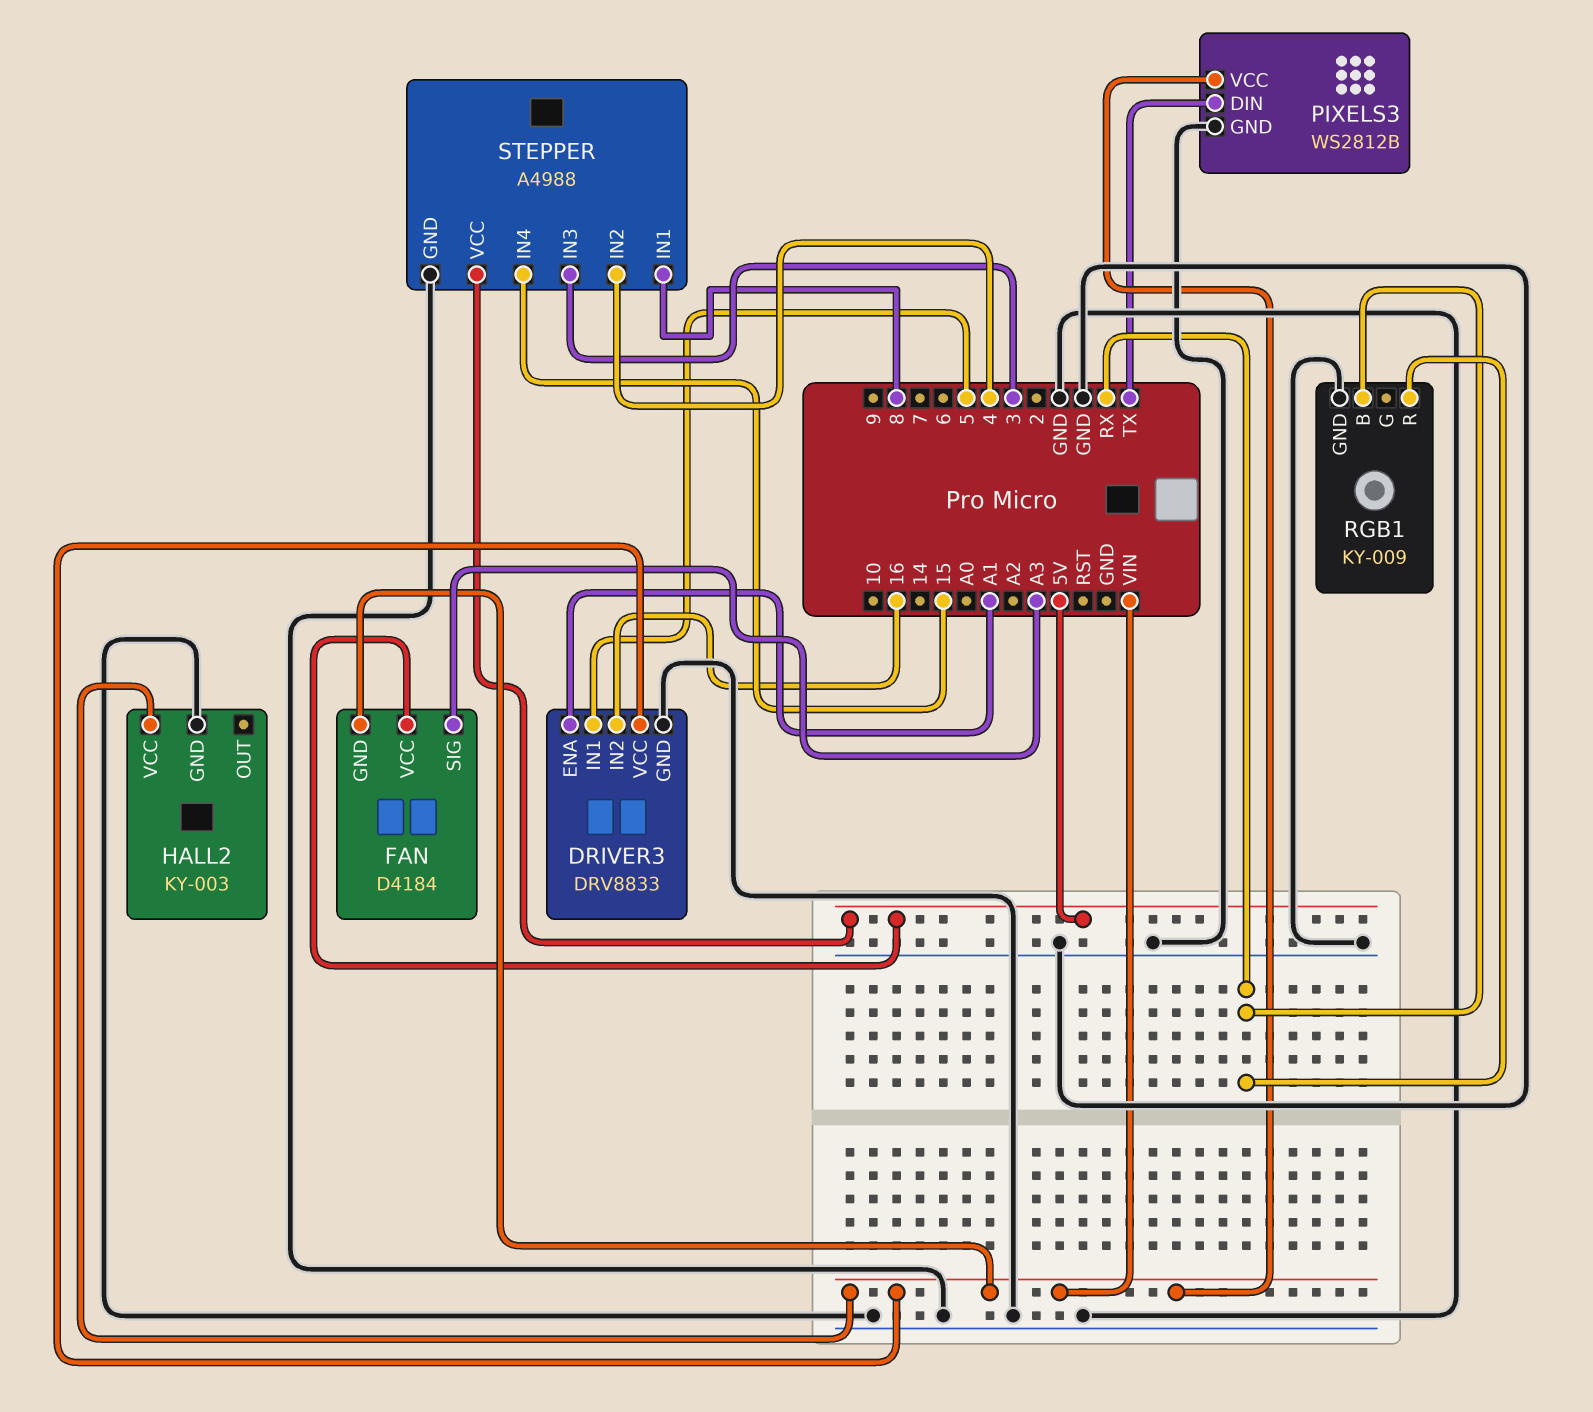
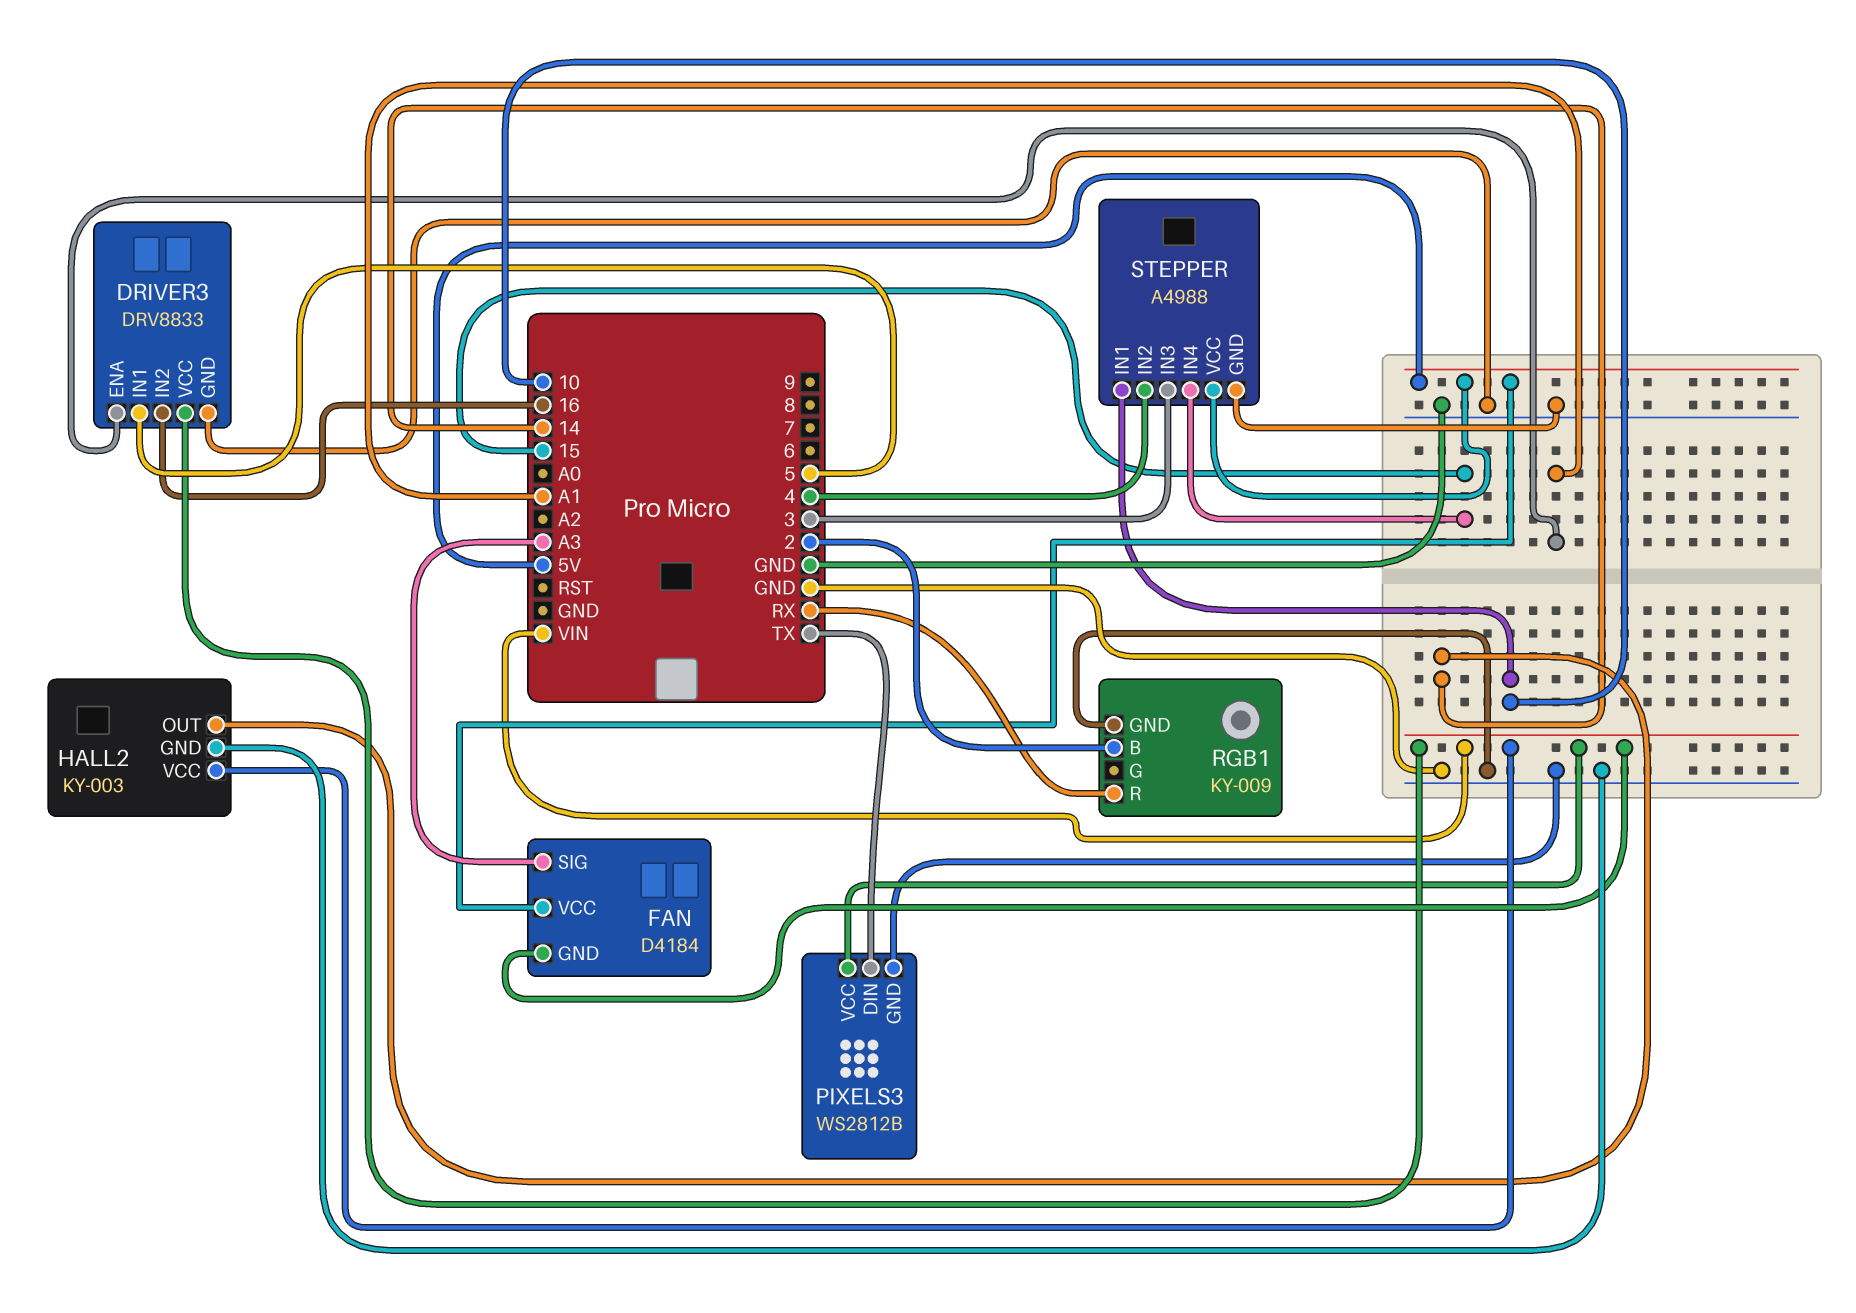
HALL2 pin OUT: none -> 14
RGB1 pin B: RX -> 2
STEPPER pin IN1: 8 -> 10

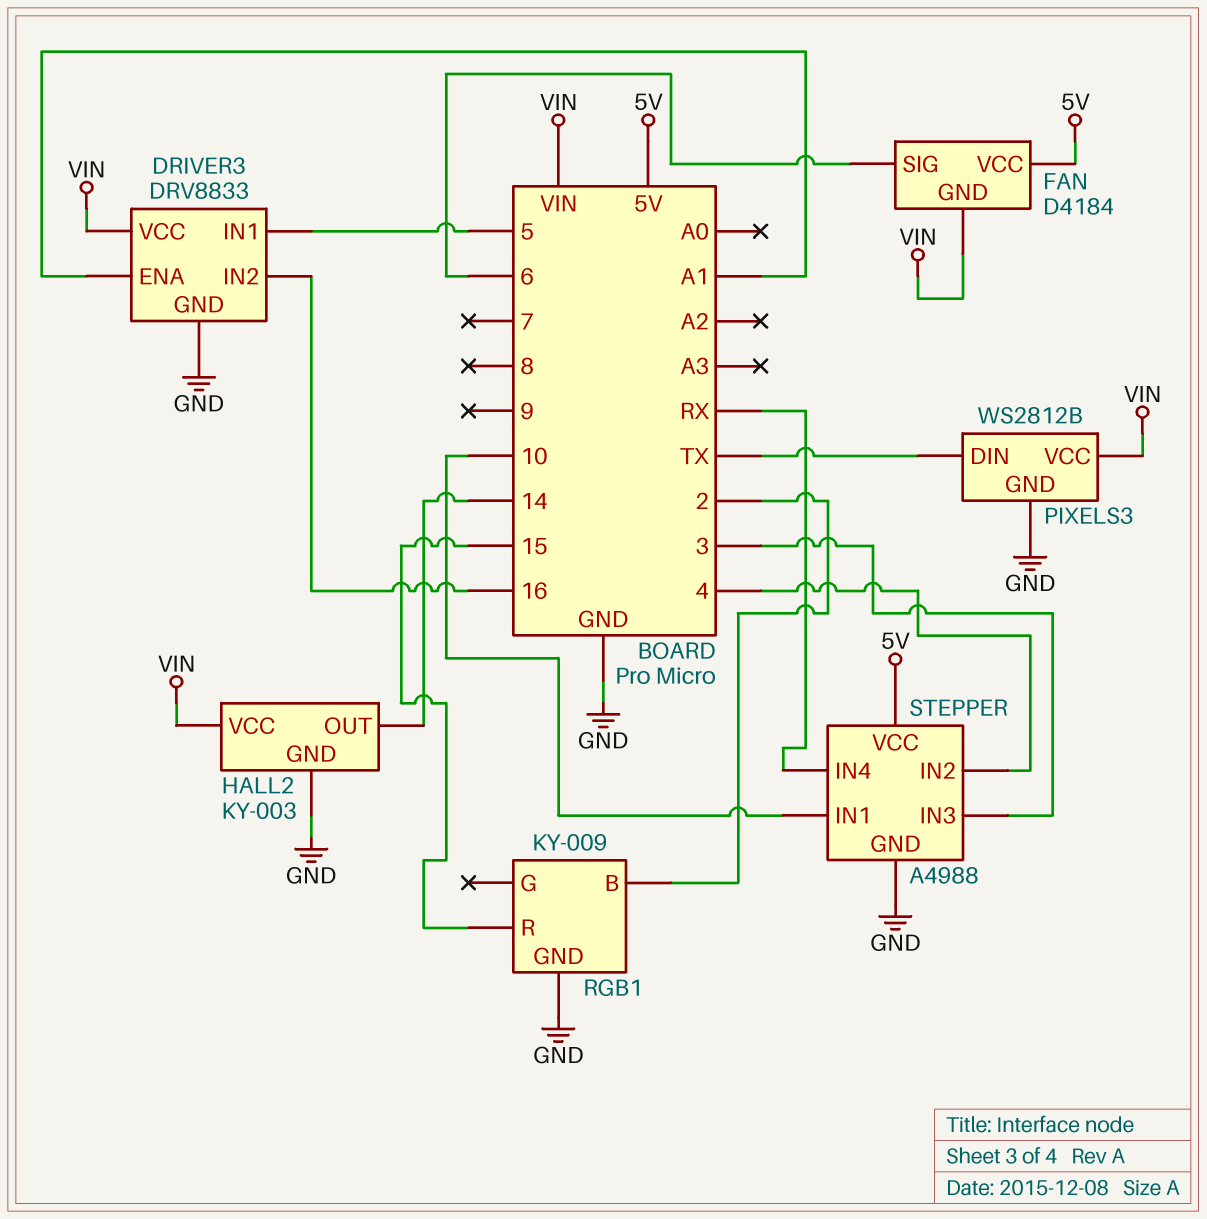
FAN pin SIG: A3 -> 6
RGB1 pin R: RX -> 15
STEPPER pin IN4: 15 -> RX

